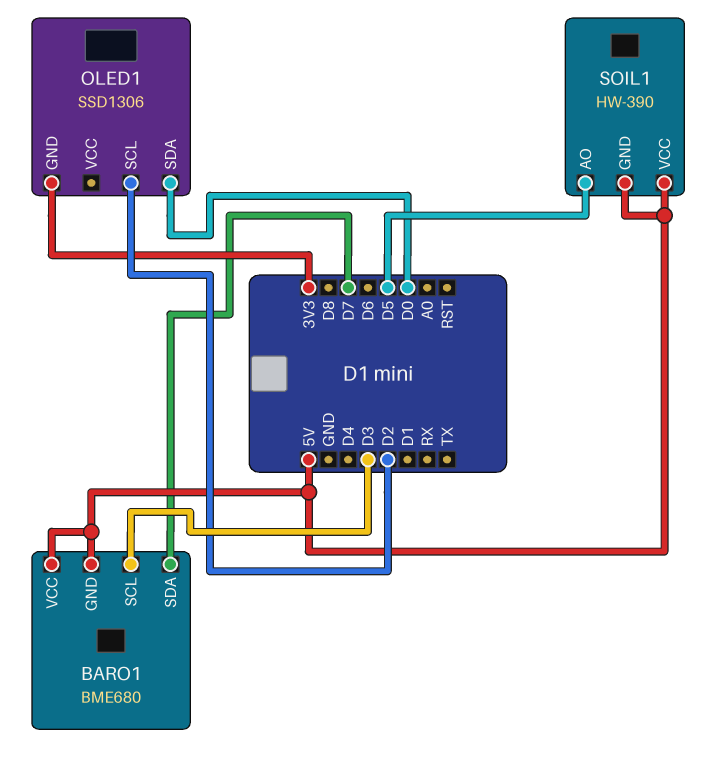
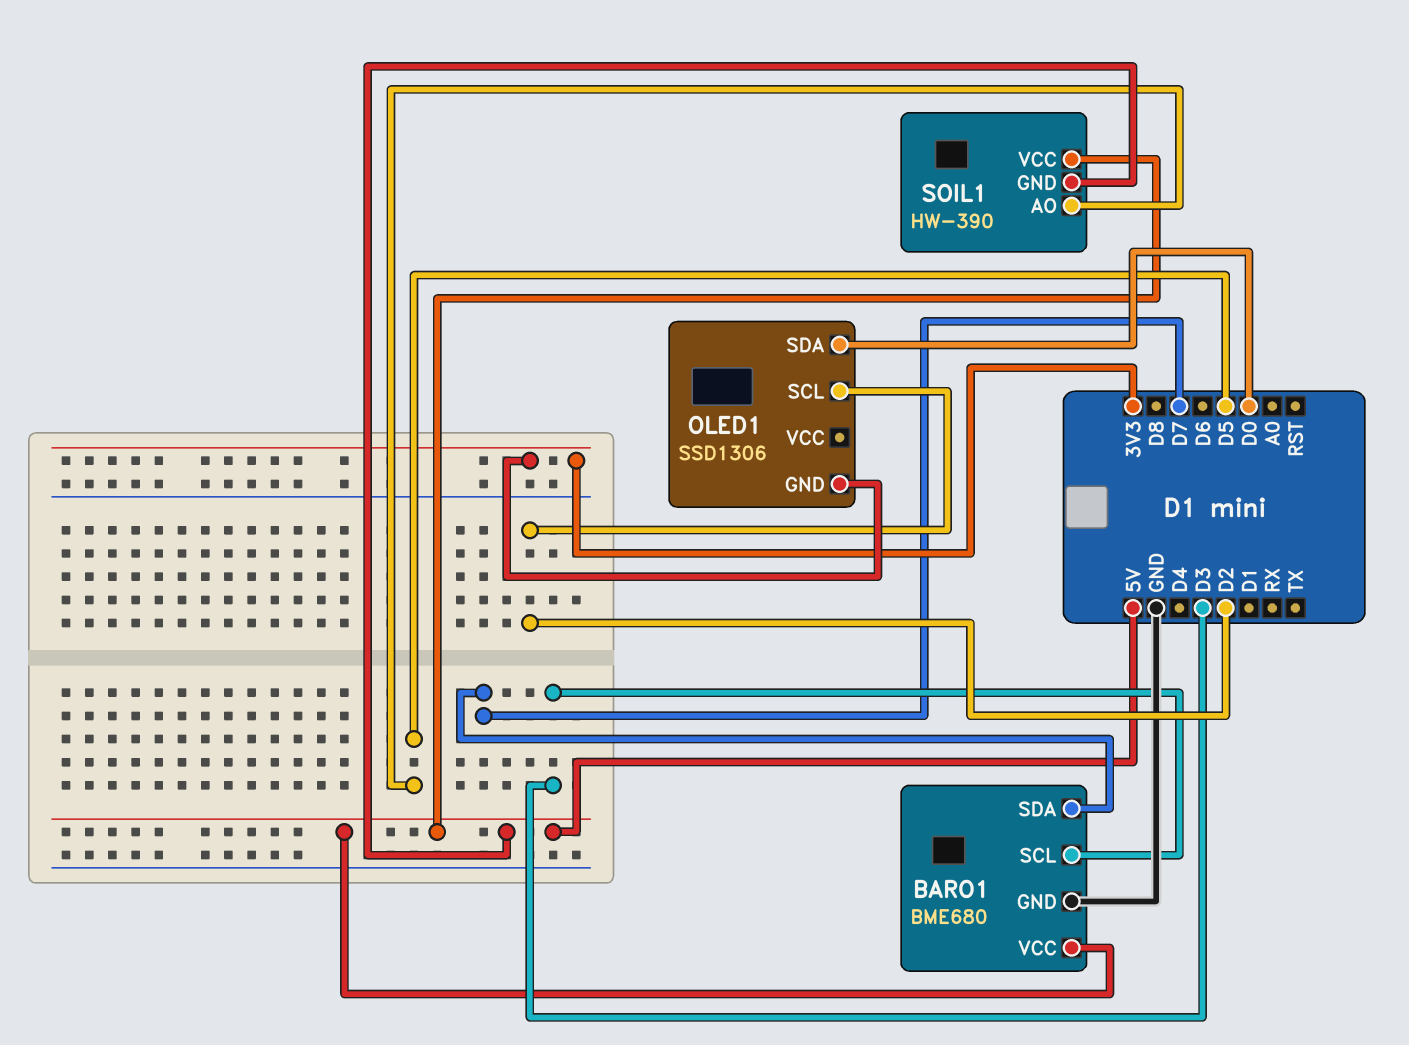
BARO1 pin GND: 5V -> GND

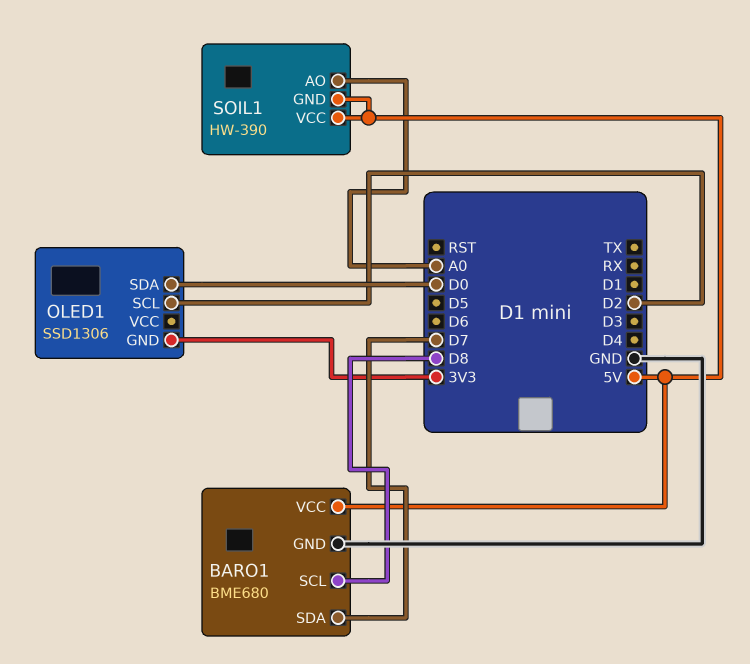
BARO1 pin SCL: D3 -> D8
SOIL1 pin AO: D5 -> A0

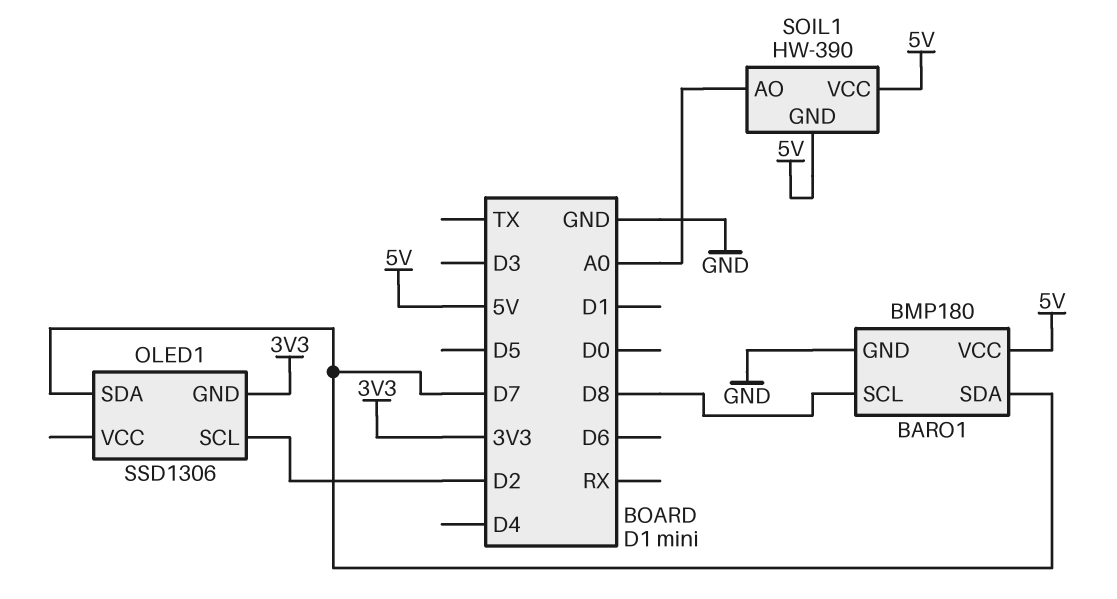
BARO1: BME680 -> BMP180
OLED1 pin SDA: D0 -> D7

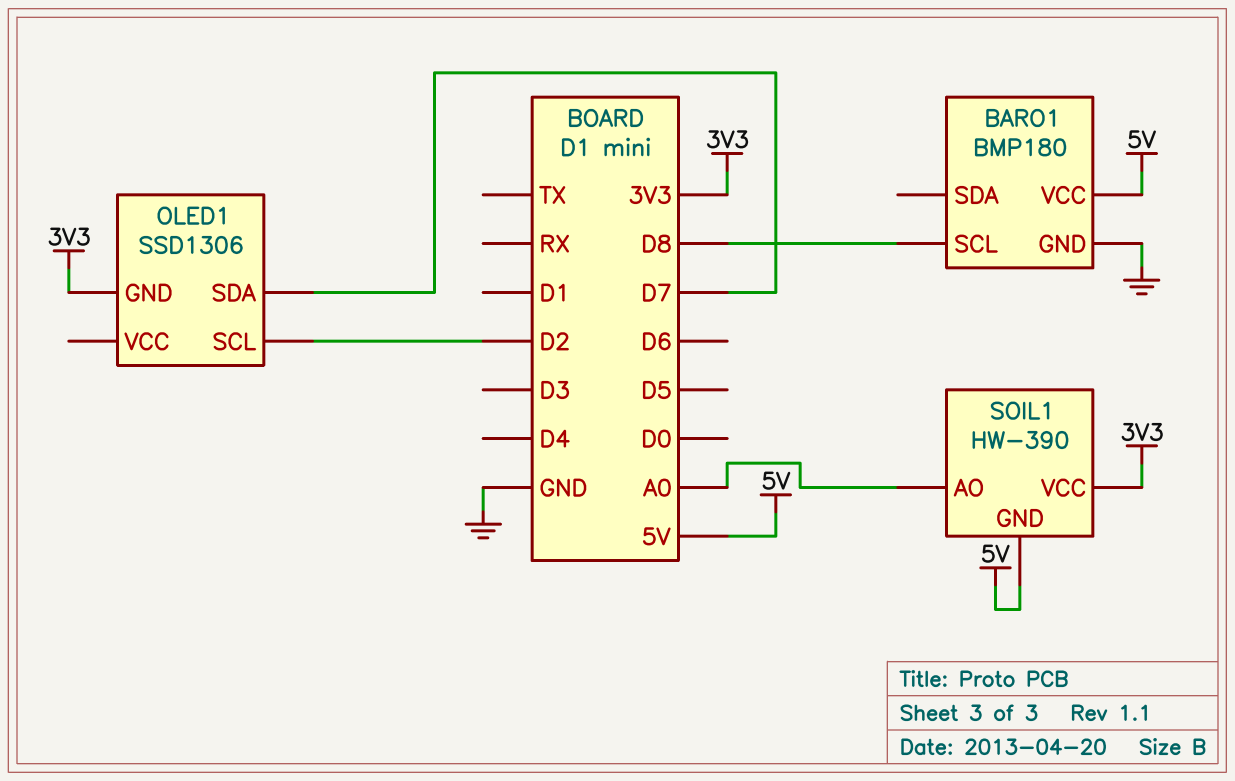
BARO1 pin SDA: D7 -> none
SOIL1 pin VCC: 5V -> 3V3

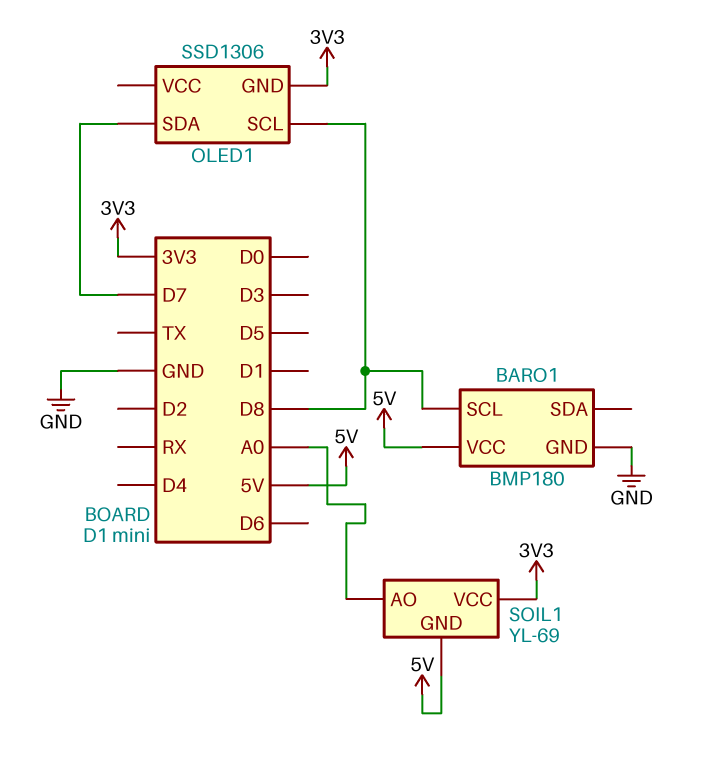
OLED1 pin SCL: D2 -> D8
SOIL1: HW-390 -> YL-69

